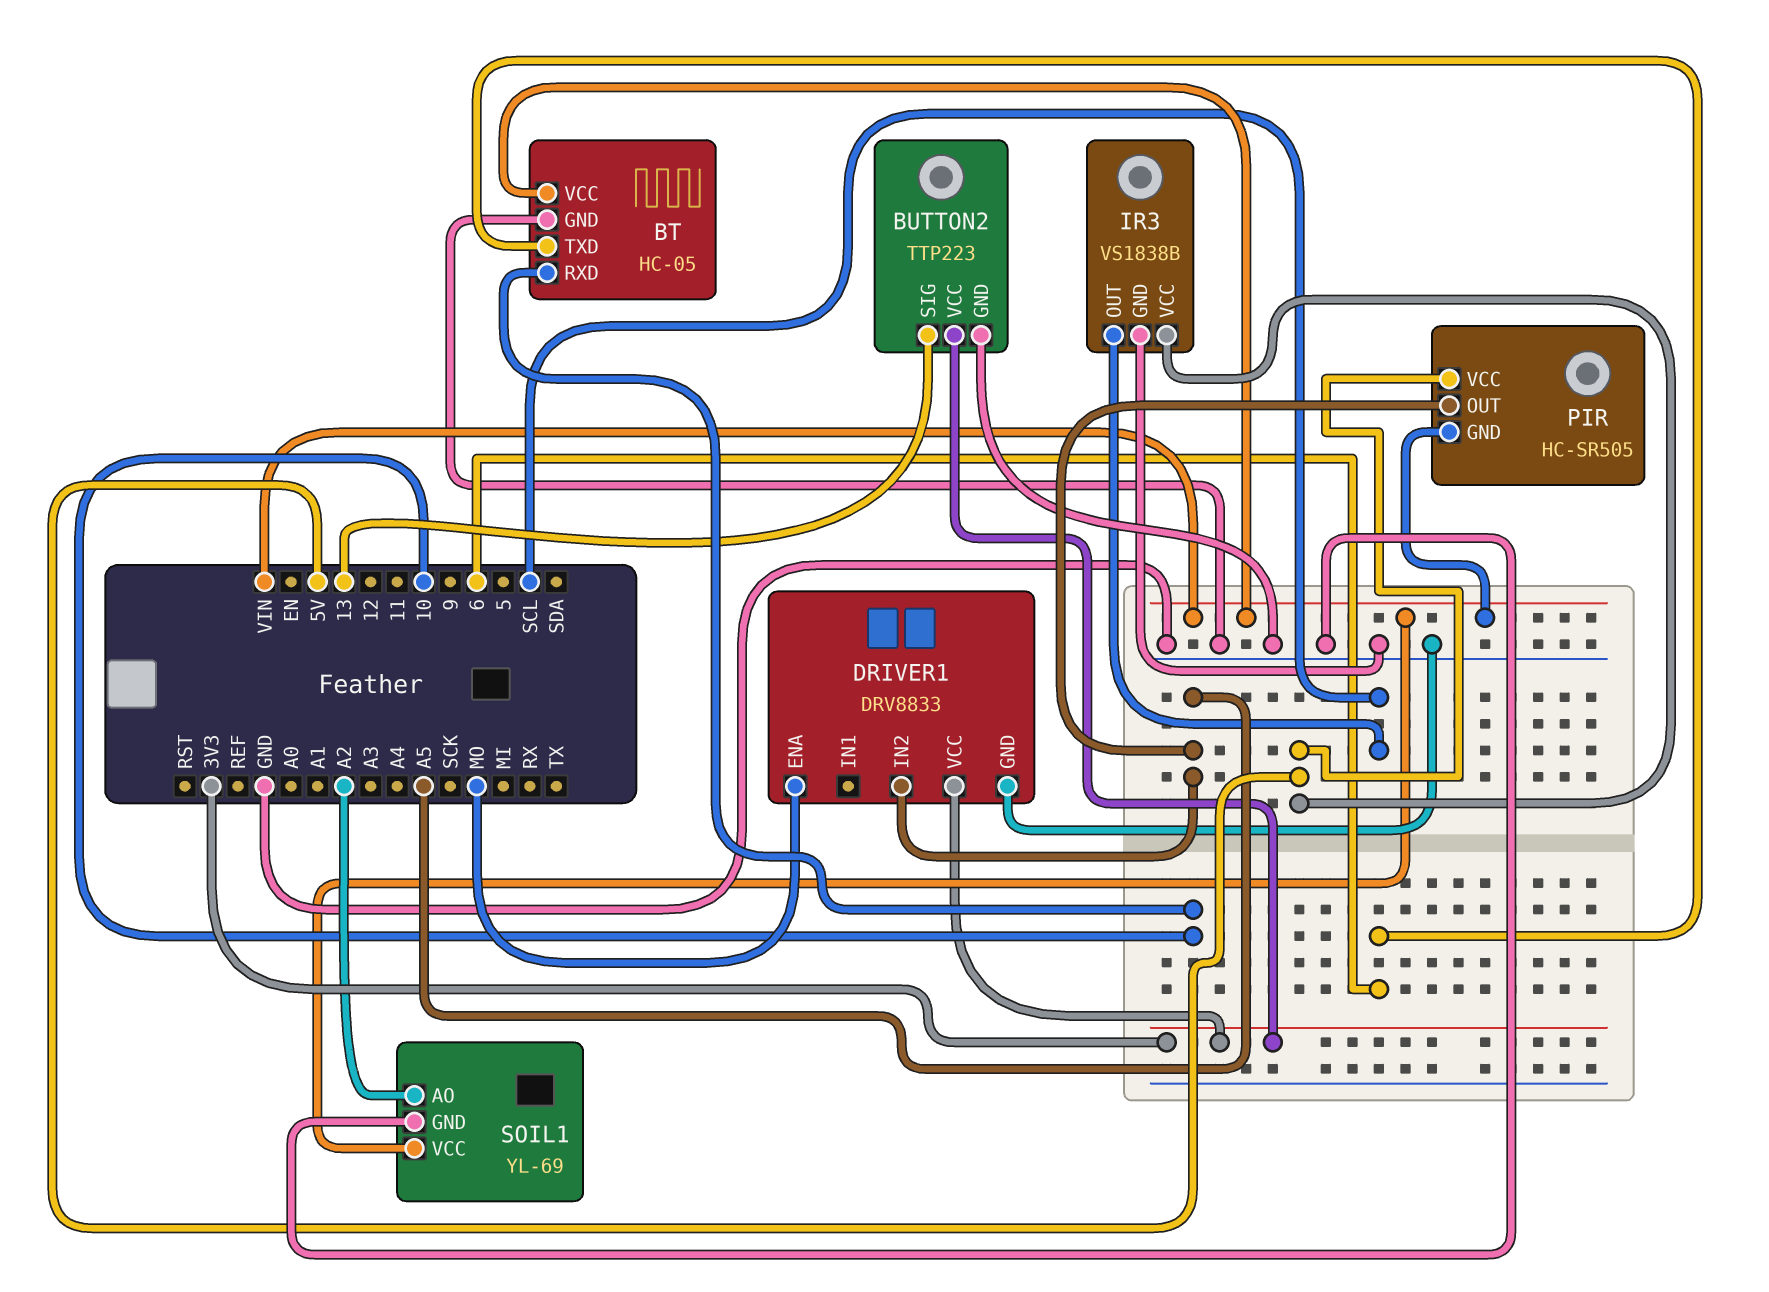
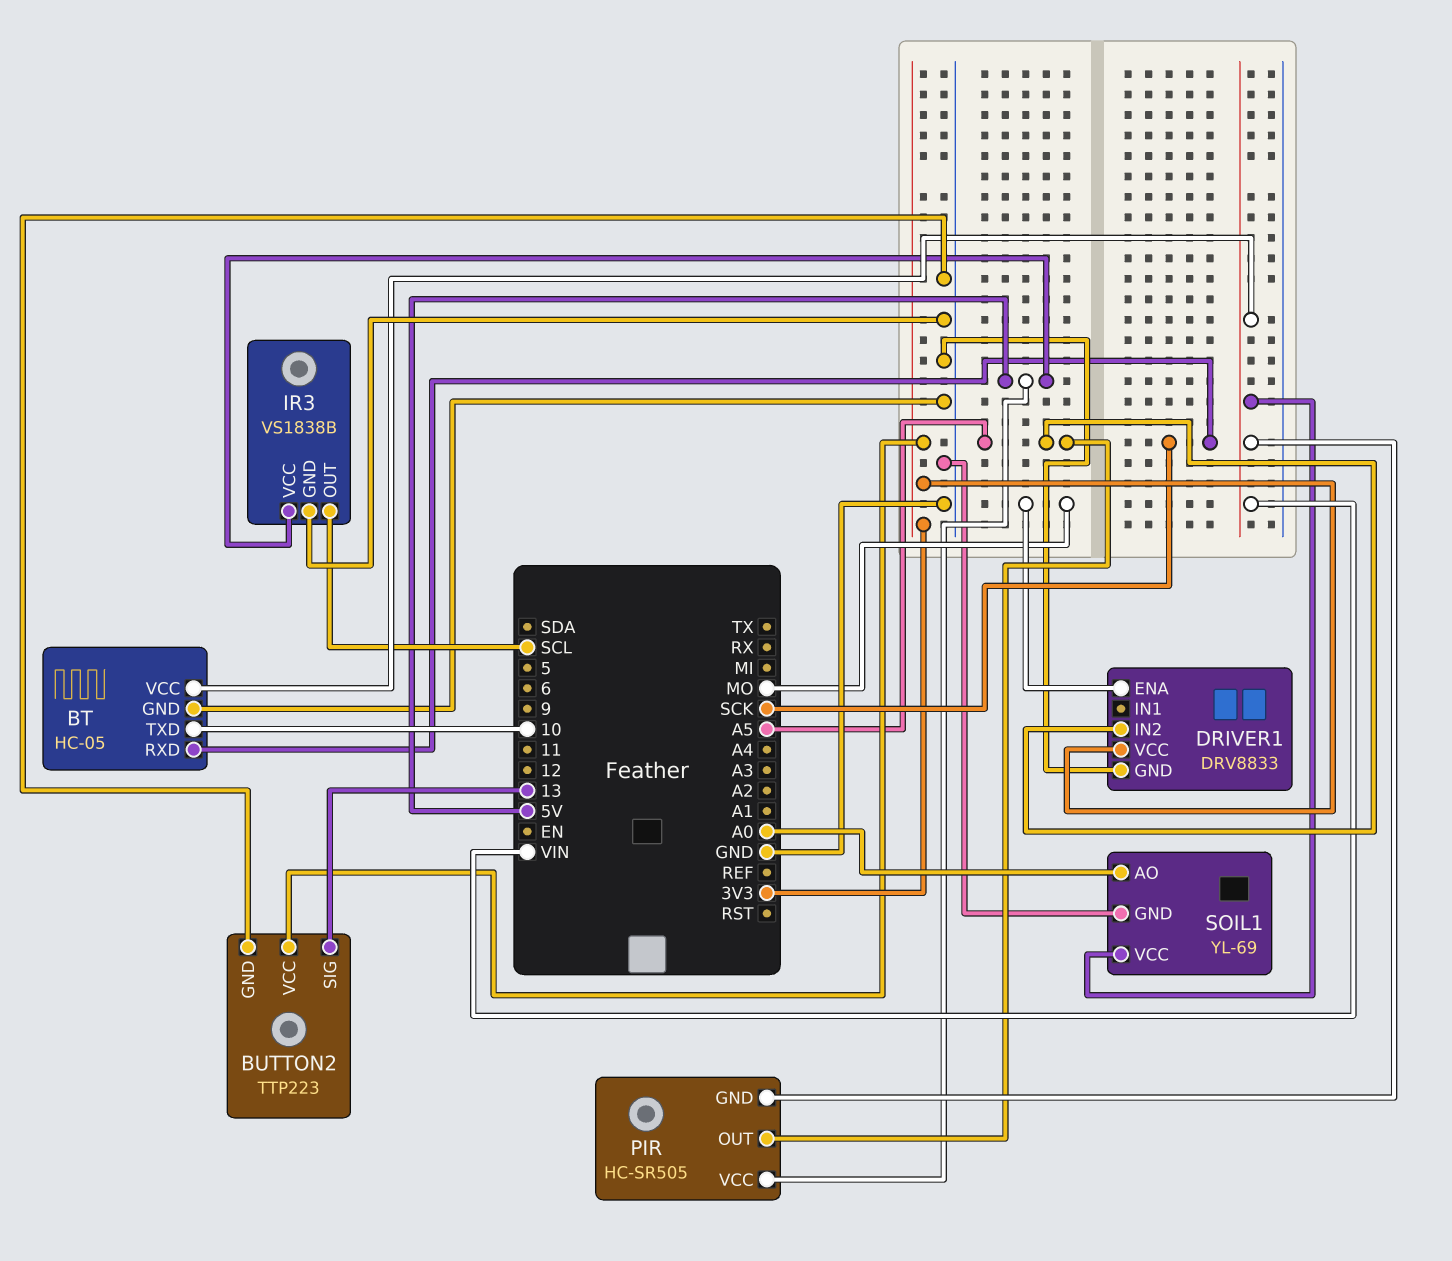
BT pin RXD: 10 -> SCK
BT pin TXD: 6 -> 10
SOIL1 pin AO: A2 -> A0

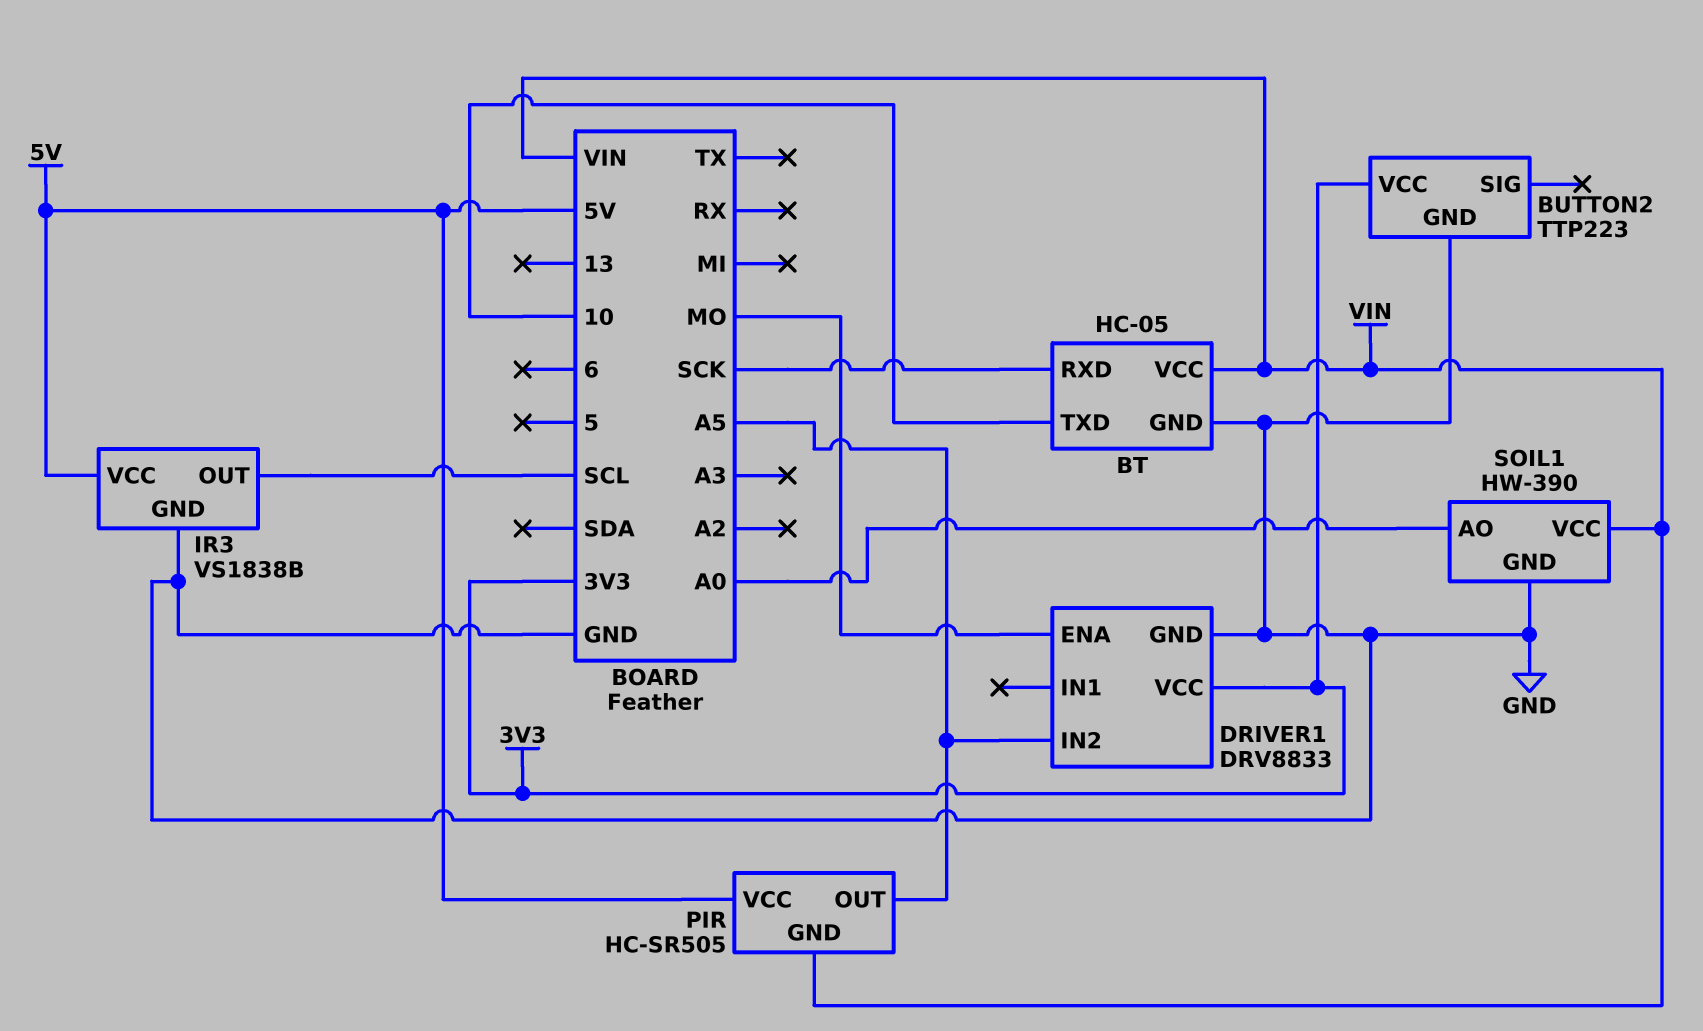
BUTTON2 pin SIG: 13 -> none
SOIL1: YL-69 -> HW-390

